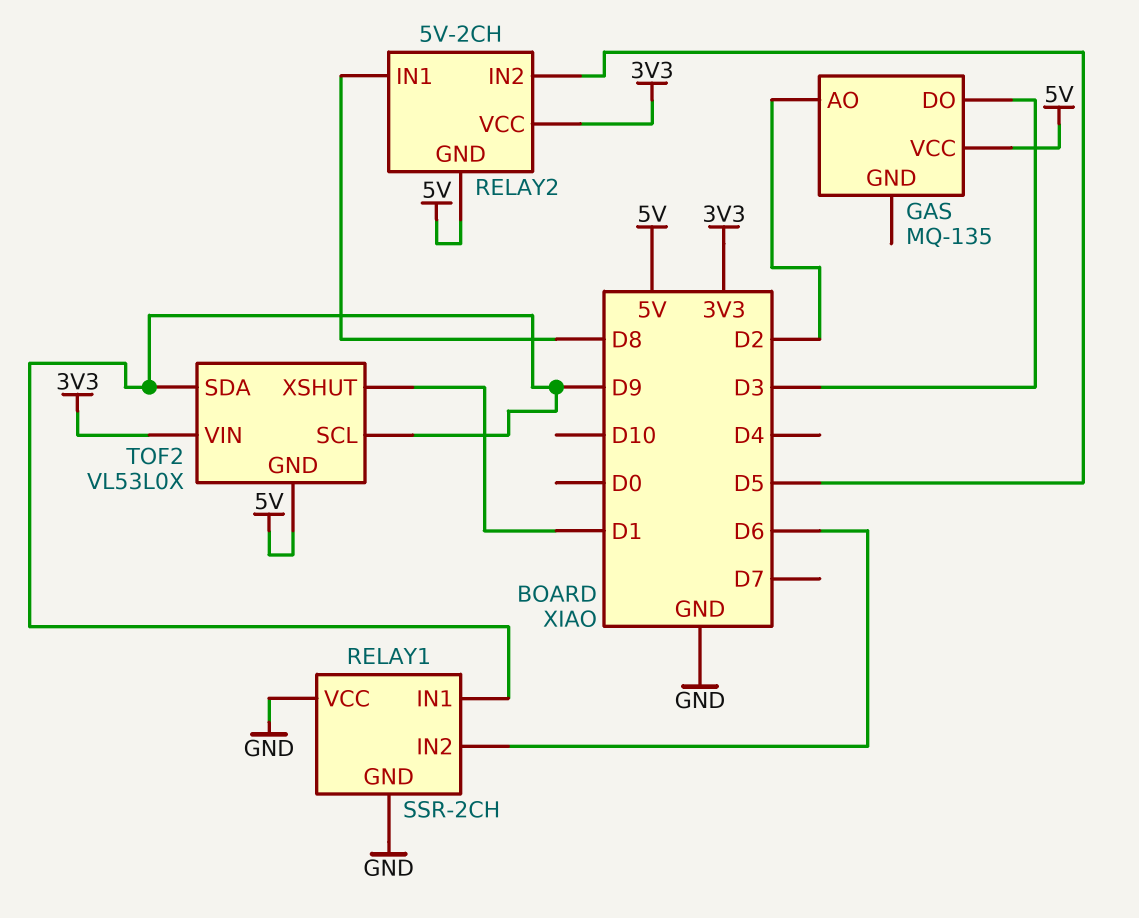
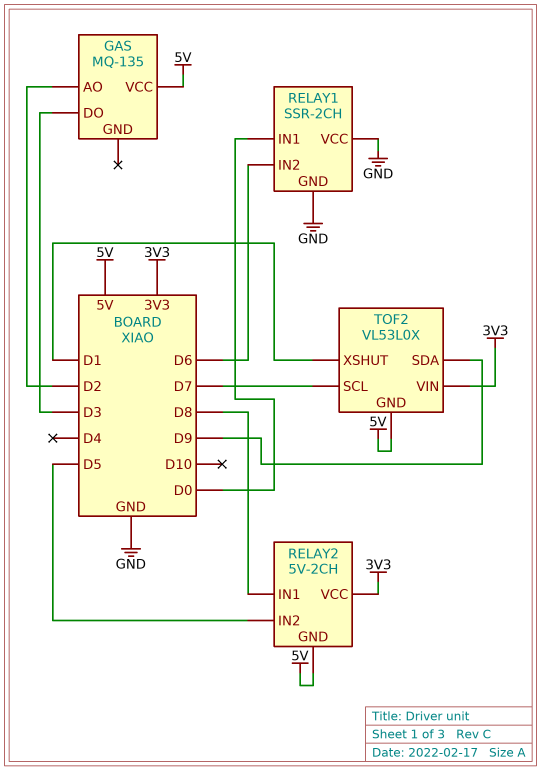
RELAY1 pin IN1: D9 -> D0
TOF2 pin SCL: D9 -> D7

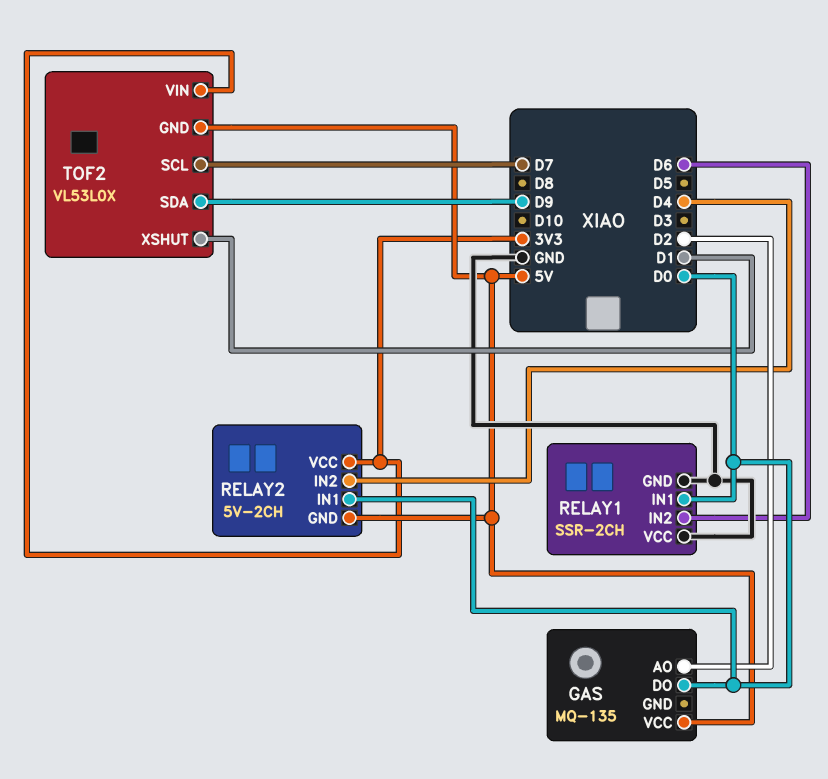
GAS pin DO: D3 -> D0
RELAY2 pin IN1: D8 -> D0
RELAY2 pin IN2: D5 -> D4

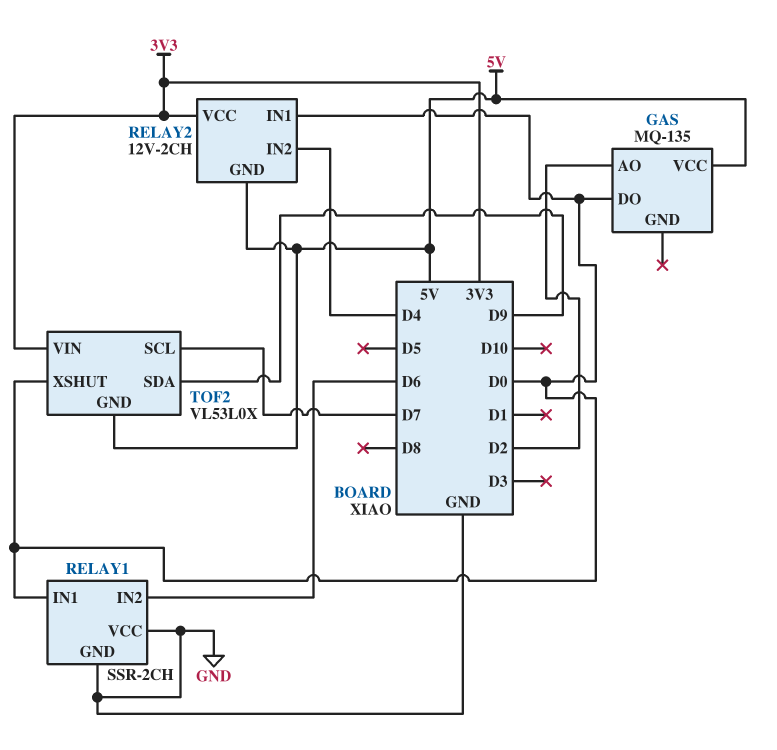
RELAY2: 5V-2CH -> 12V-2CH
TOF2 pin XSHUT: D1 -> D0

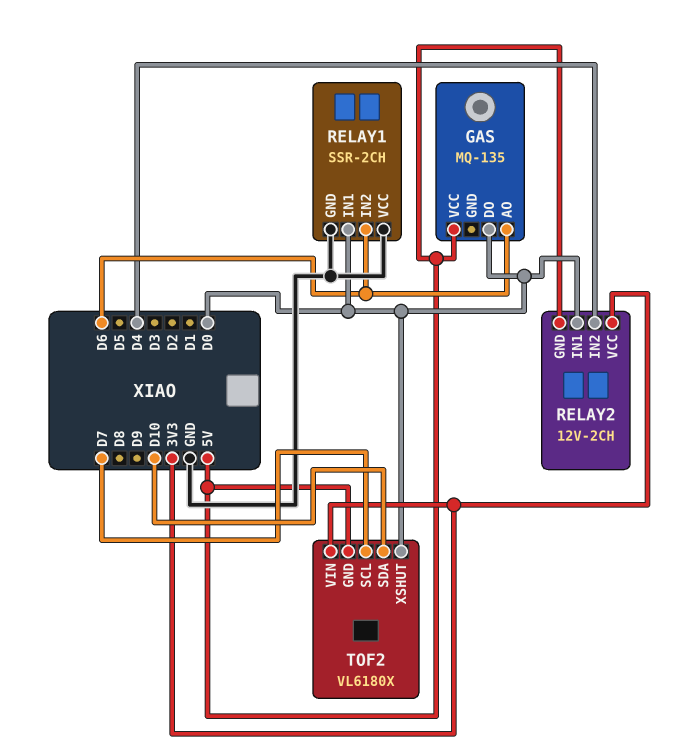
GAS pin AO: D2 -> D6
TOF2: VL53L0X -> VL6180X
TOF2 pin SDA: D9 -> D10

